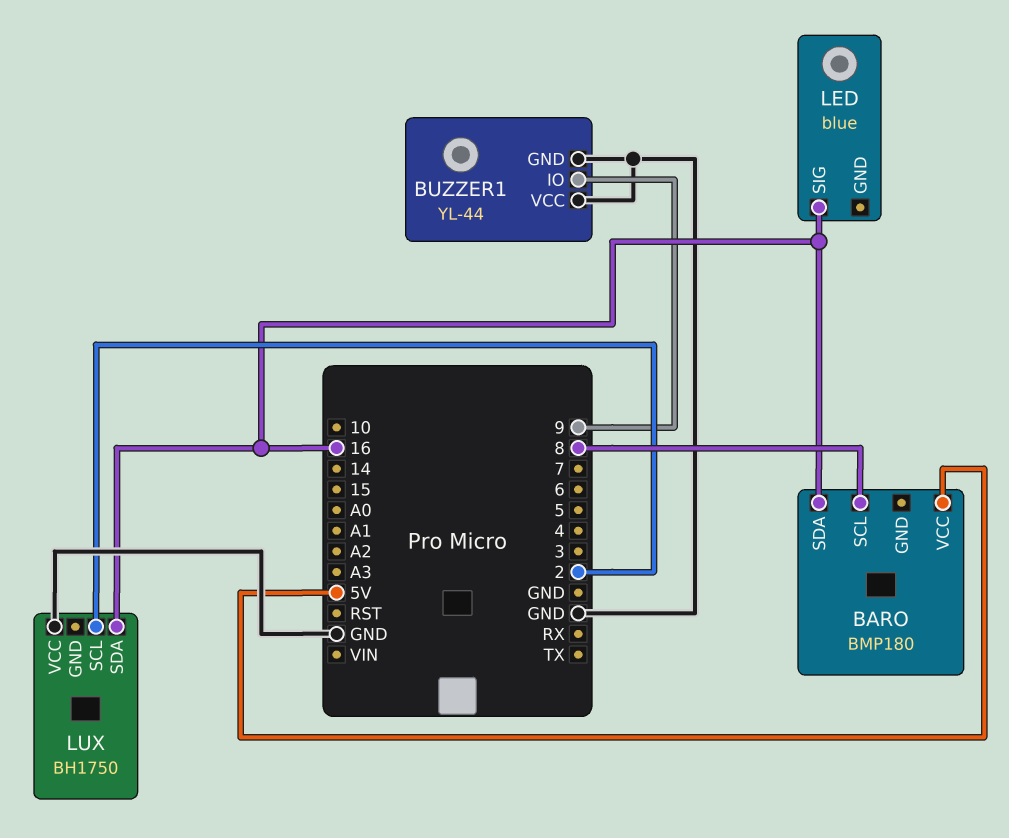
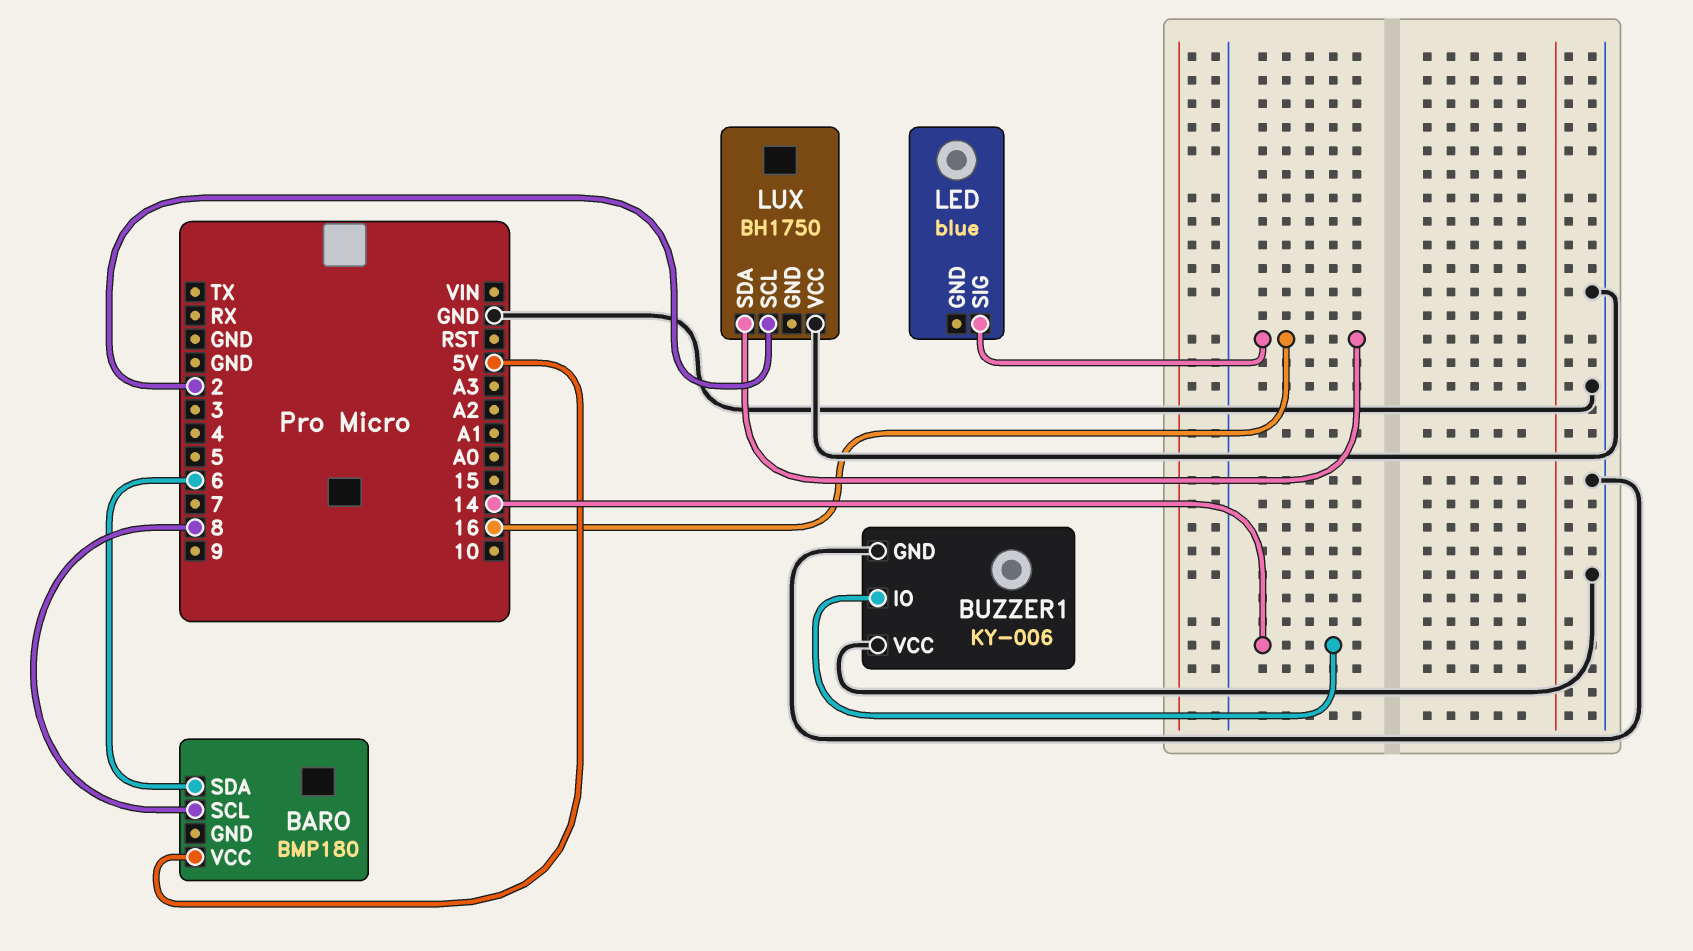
BARO pin SDA: 16 -> 6
BUZZER1: YL-44 -> KY-006
BUZZER1 pin IO: 9 -> 14

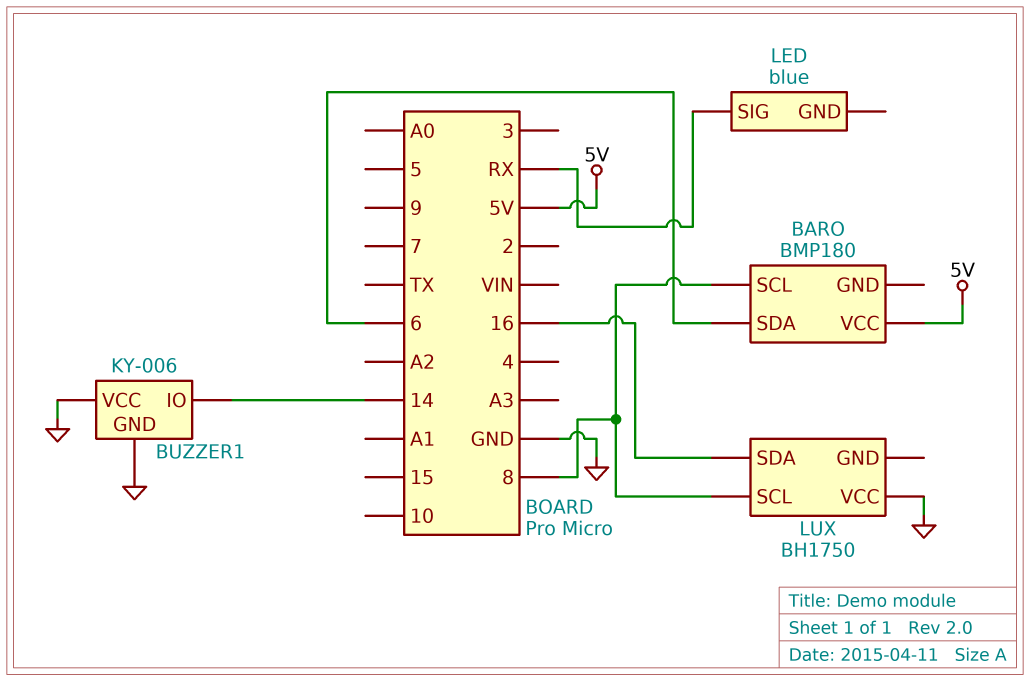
LED pin SIG: 16 -> RX
LUX pin SCL: 2 -> 8

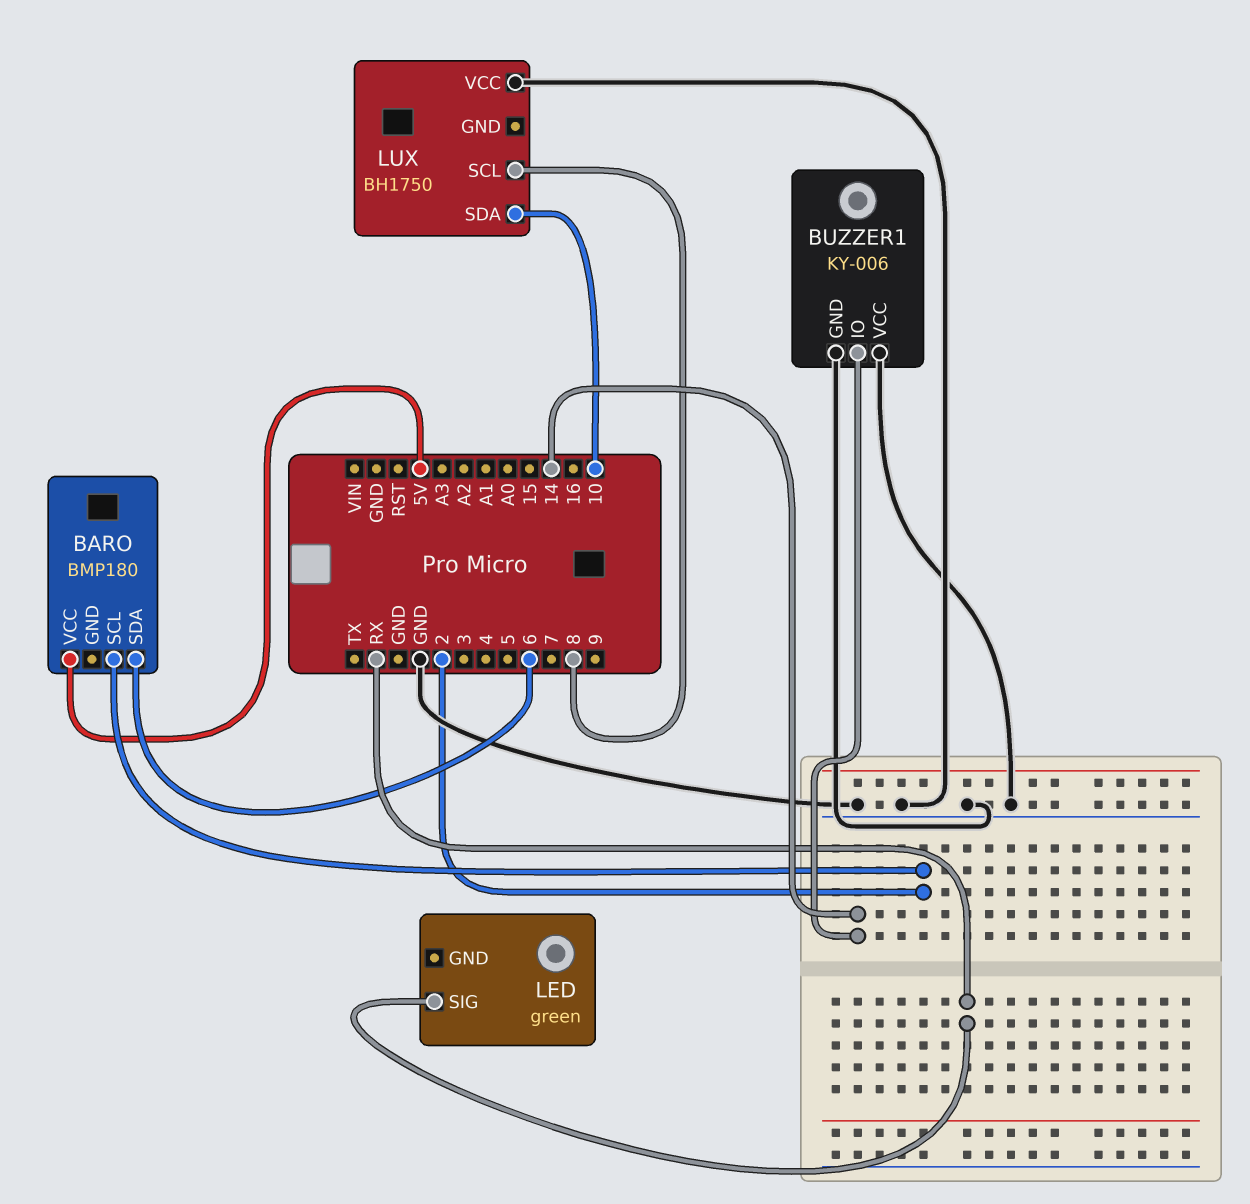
BARO pin SCL: 8 -> 2
LED: blue -> green
LUX pin SDA: 16 -> 10

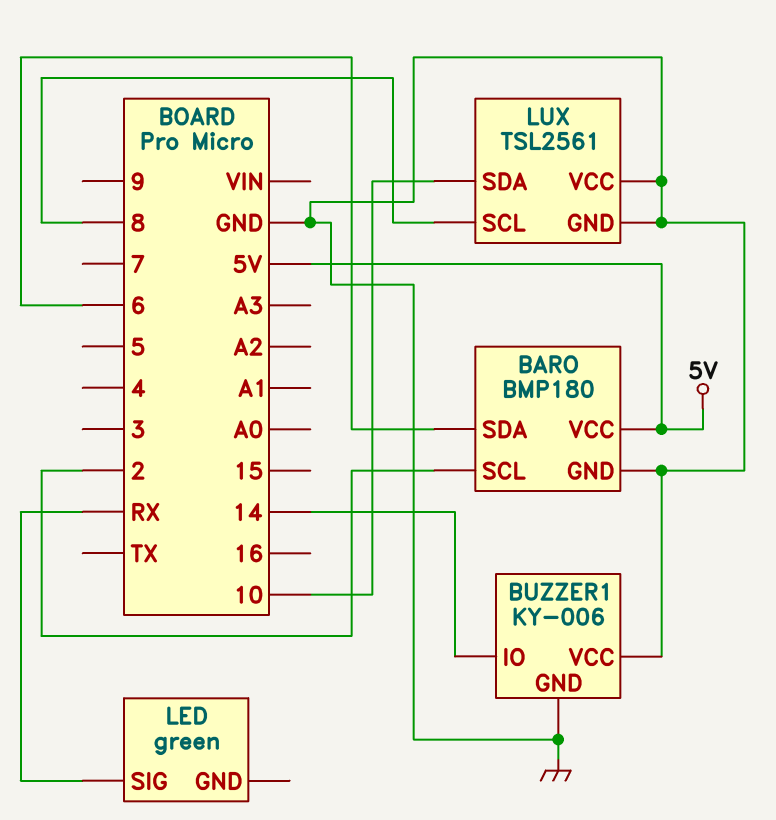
BARO pin GND: none -> GND
LUX: BH1750 -> TSL2561
LUX pin GND: none -> GND

